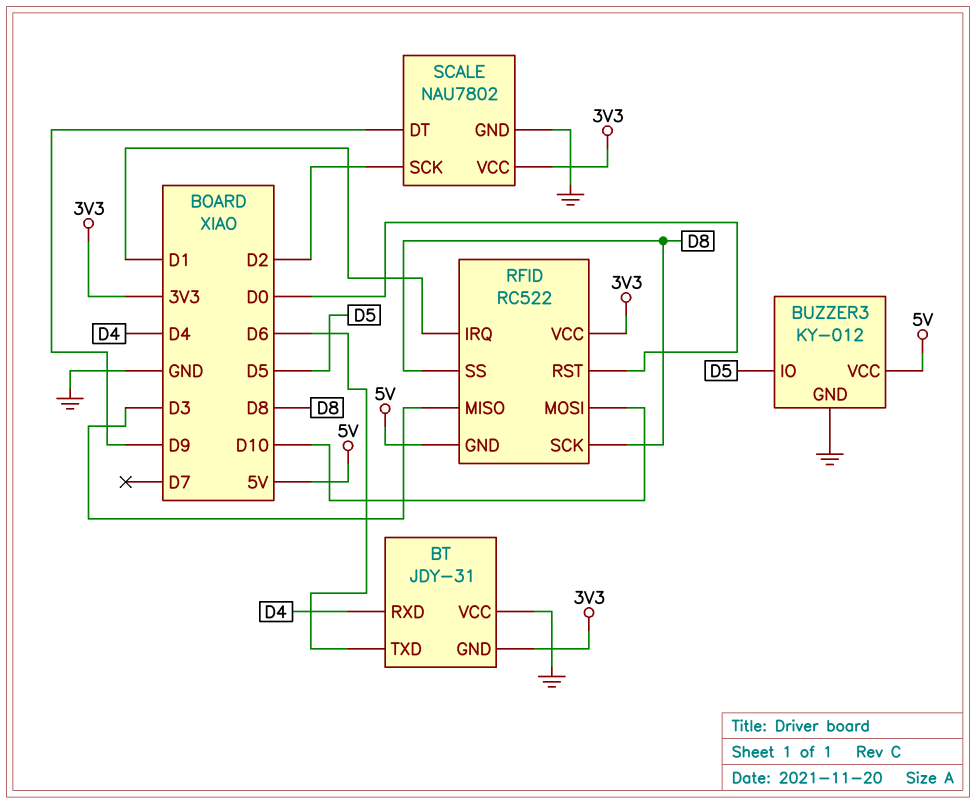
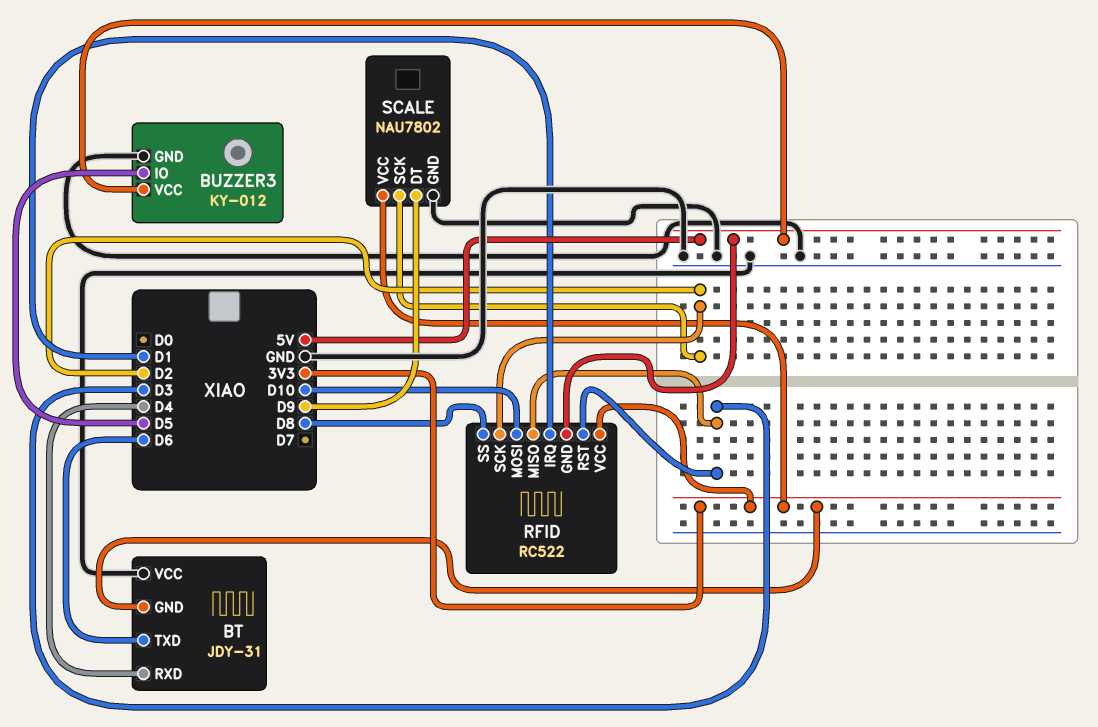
RFID pin RST: D0 -> D3
RFID pin SCK: D8 -> D2

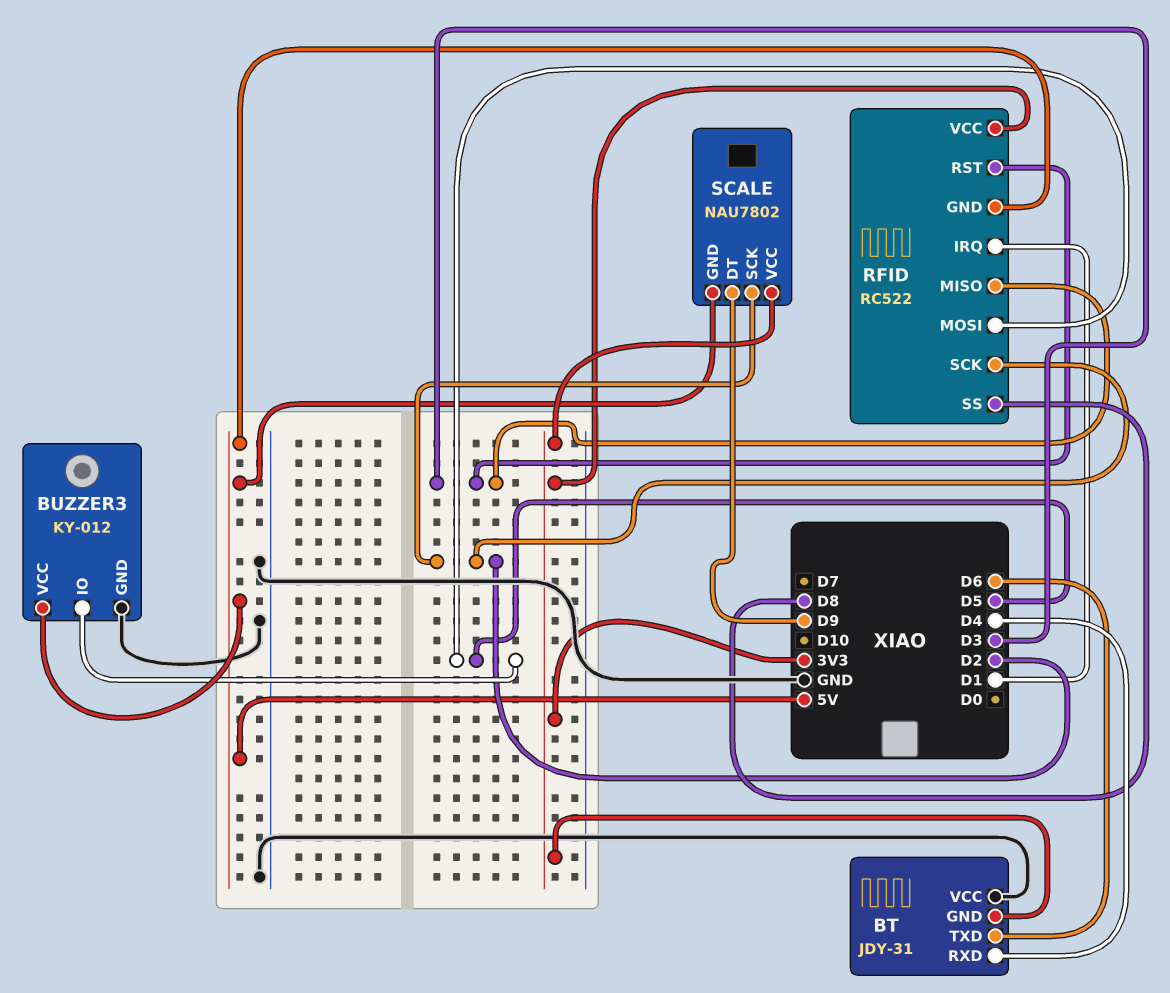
RFID pin MOSI: D10 -> D5
SCALE pin GND: GND -> 5V

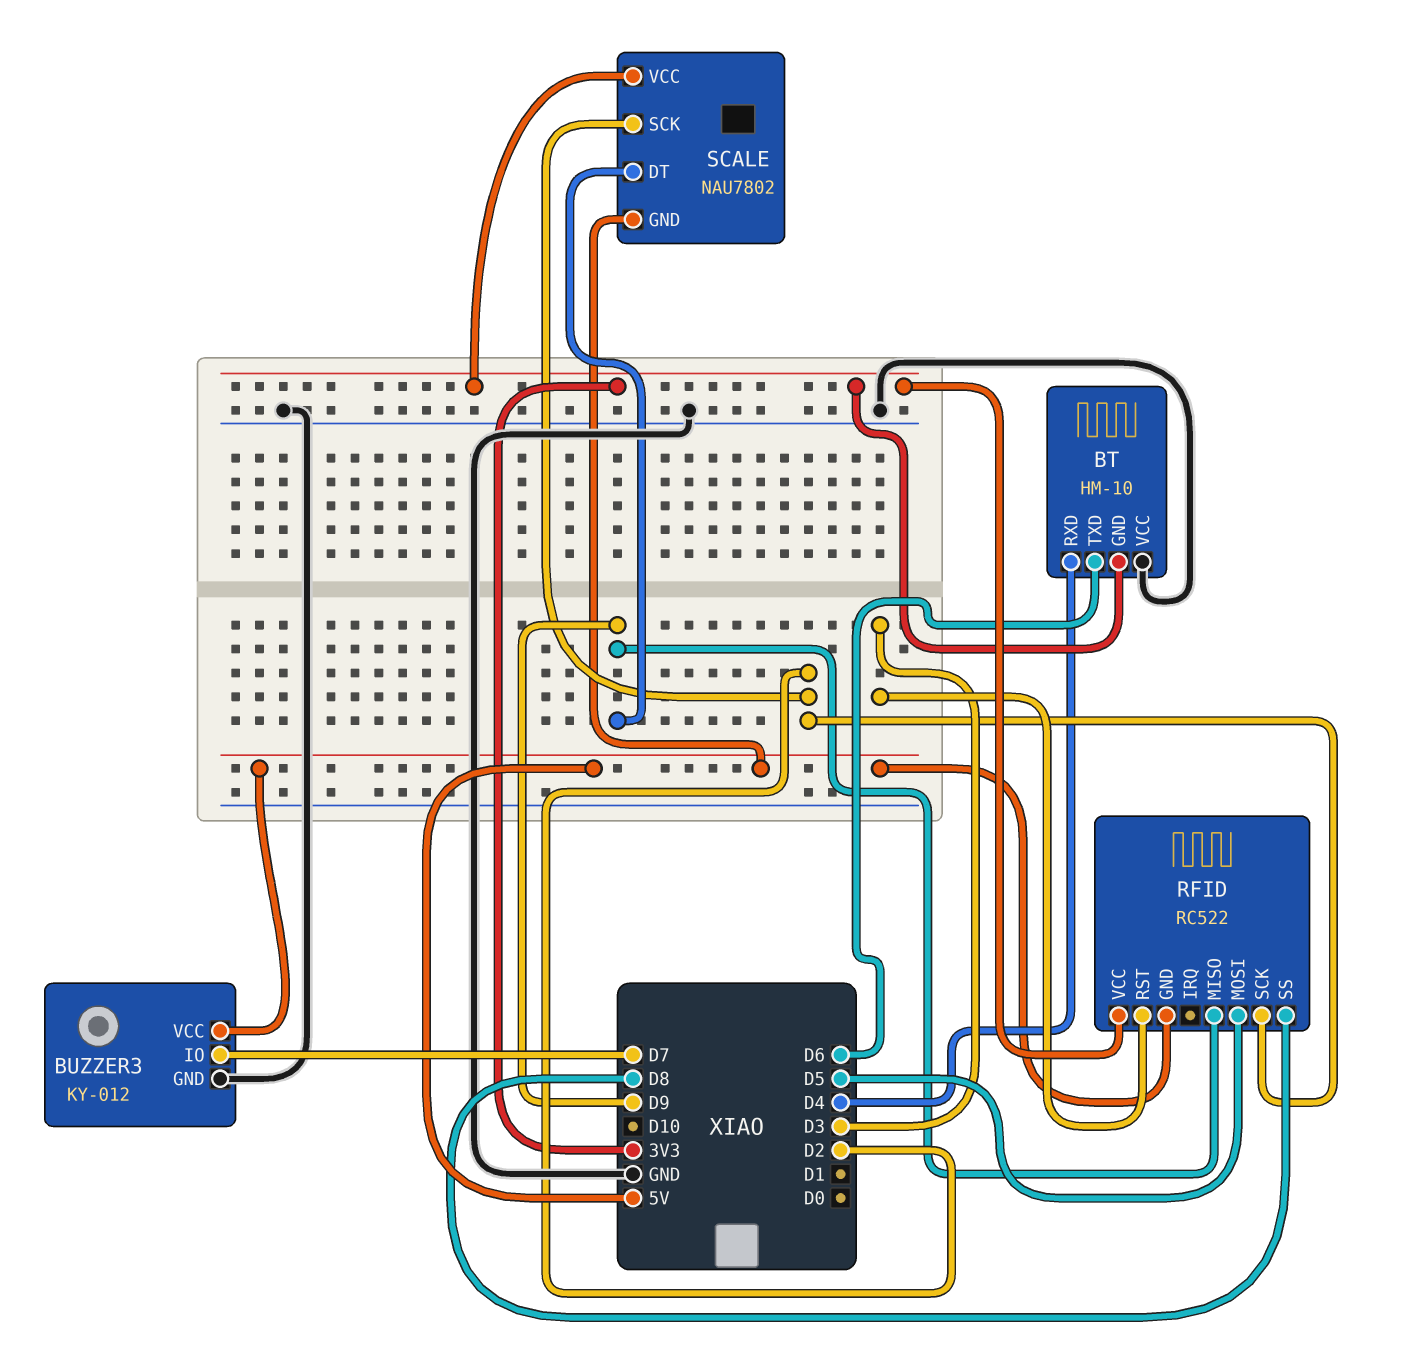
BT: JDY-31 -> HM-10
BUZZER3 pin IO: D5 -> D7
RFID pin IRQ: D1 -> none
RFID pin MISO: D3 -> D9

